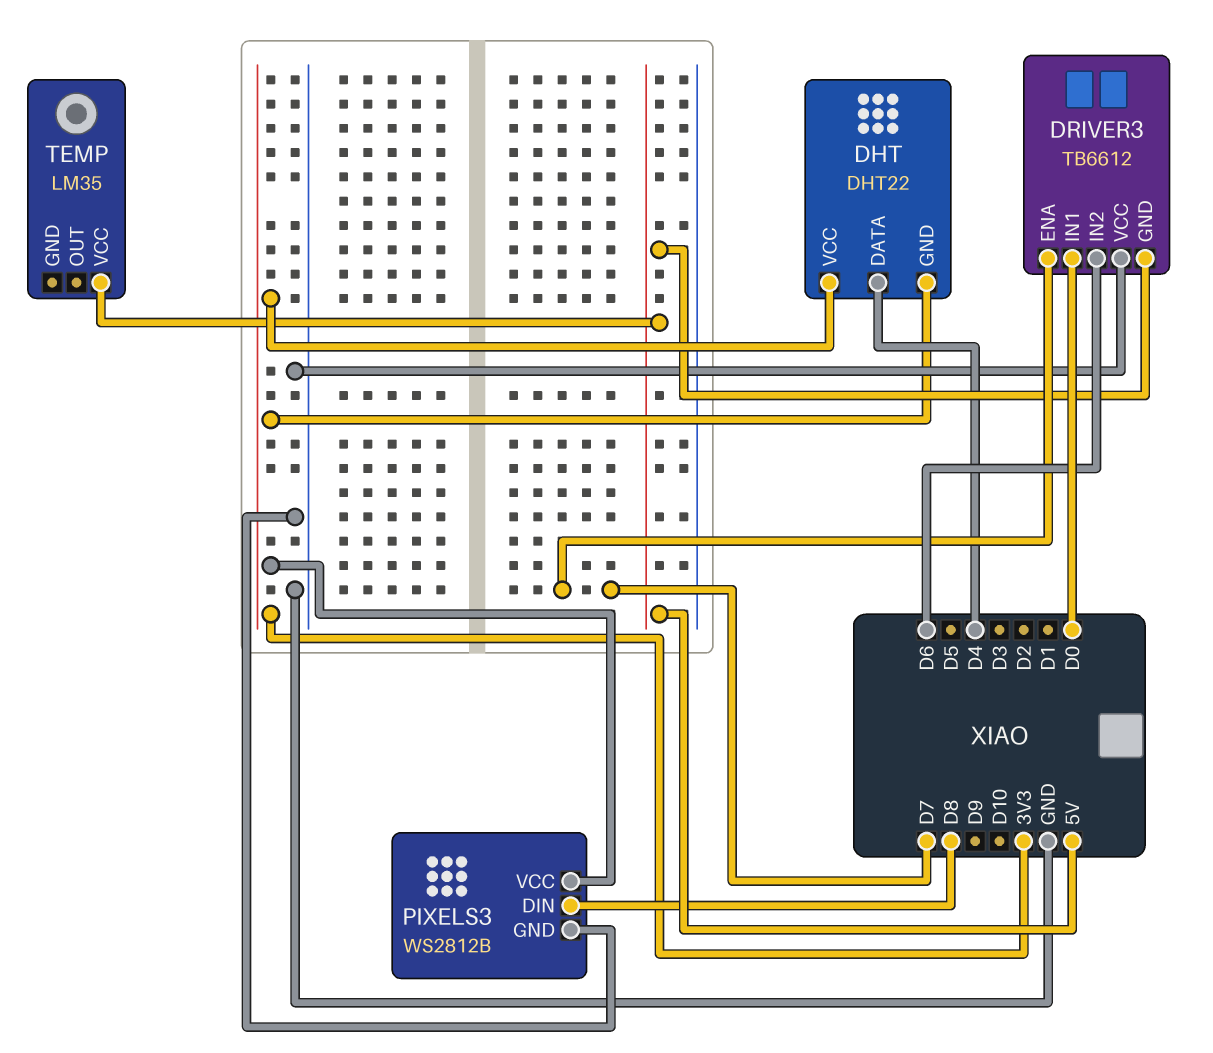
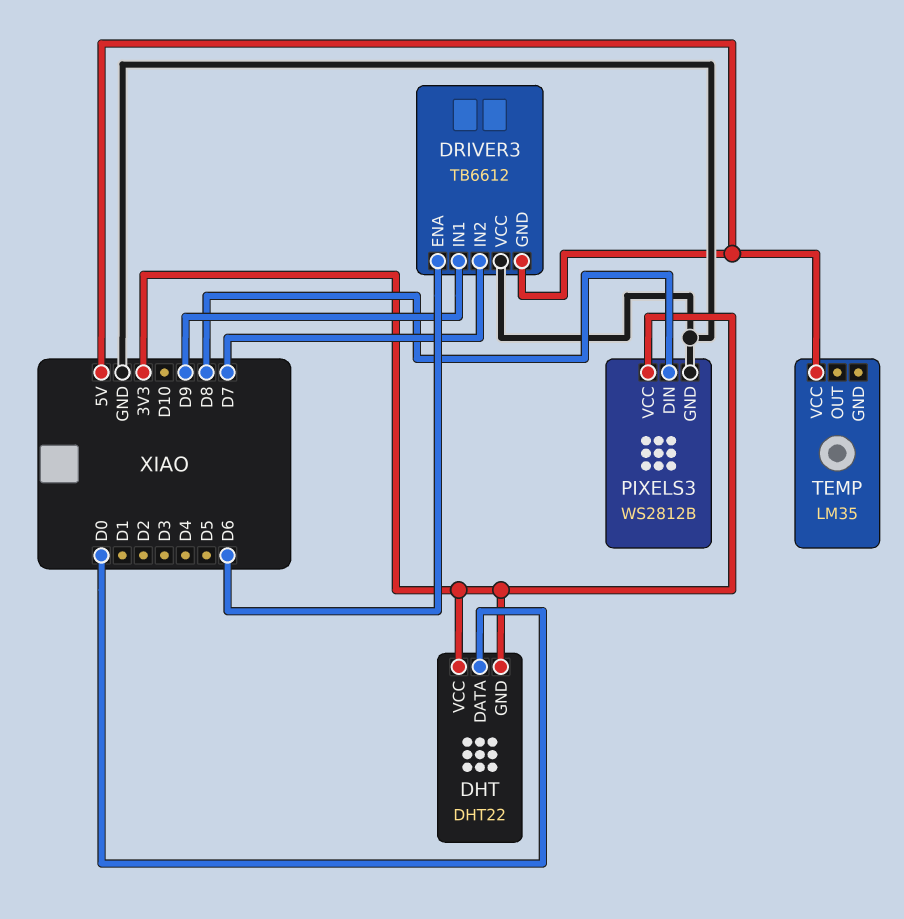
DHT pin DATA: D4 -> D0
DRIVER3 pin ENA: D7 -> D6
DRIVER3 pin IN1: D0 -> D9
DRIVER3 pin IN2: D6 -> D7

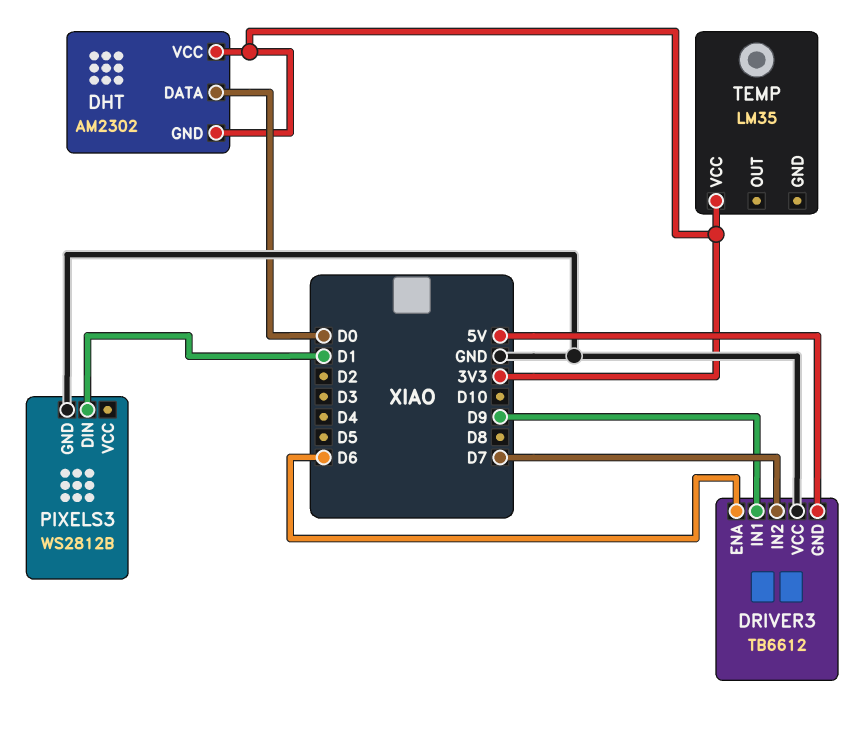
DHT: DHT22 -> AM2302
PIXELS3 pin DIN: D8 -> D1
PIXELS3 pin VCC: 3V3 -> none
TEMP pin VCC: 5V -> 3V3

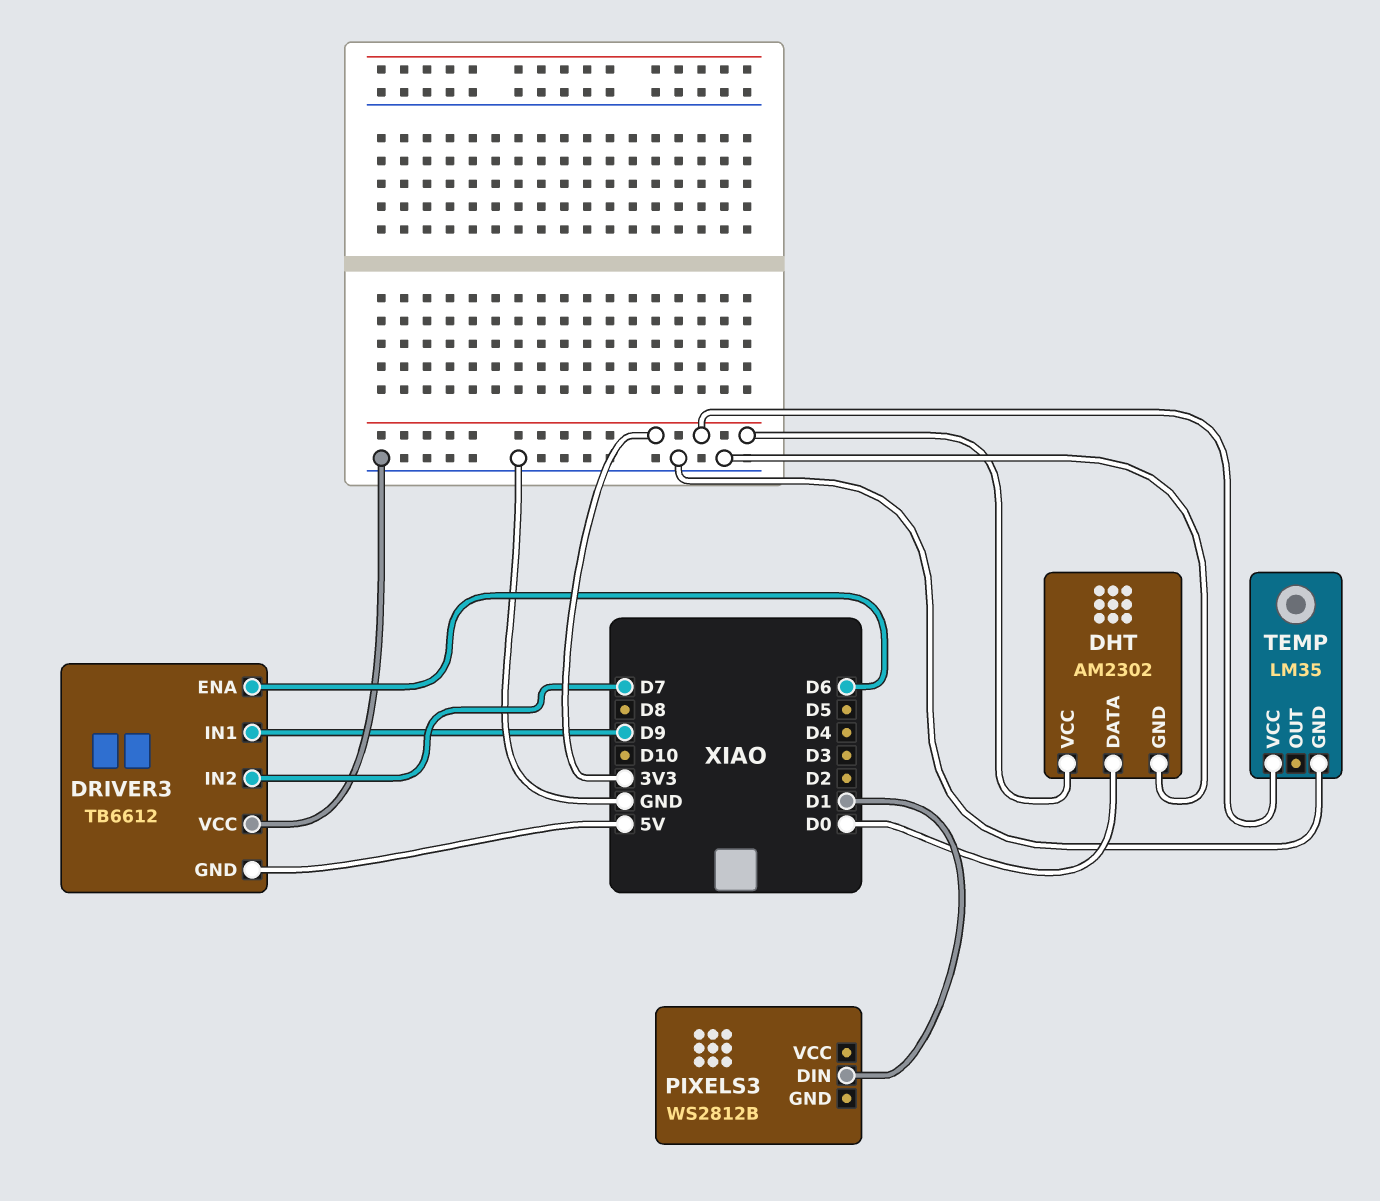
DHT pin GND: 3V3 -> GND
PIXELS3 pin GND: GND -> none
TEMP pin GND: none -> GND

